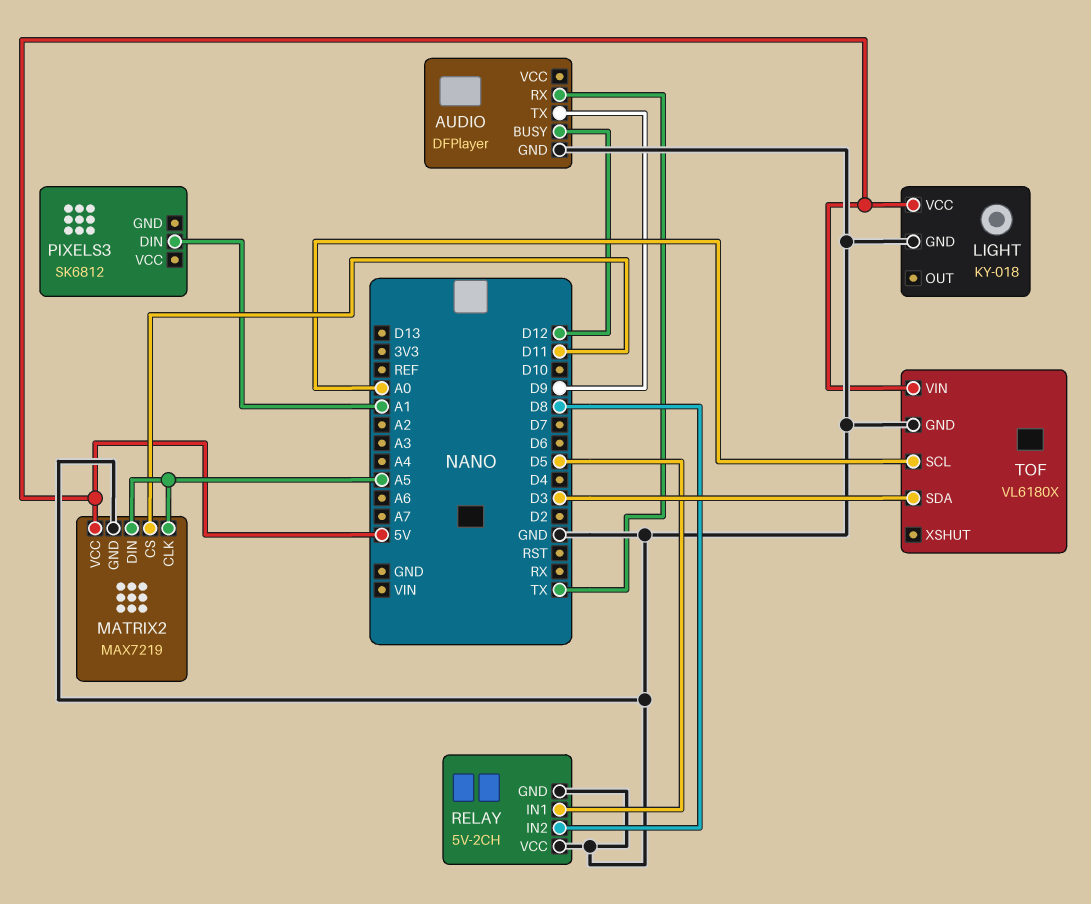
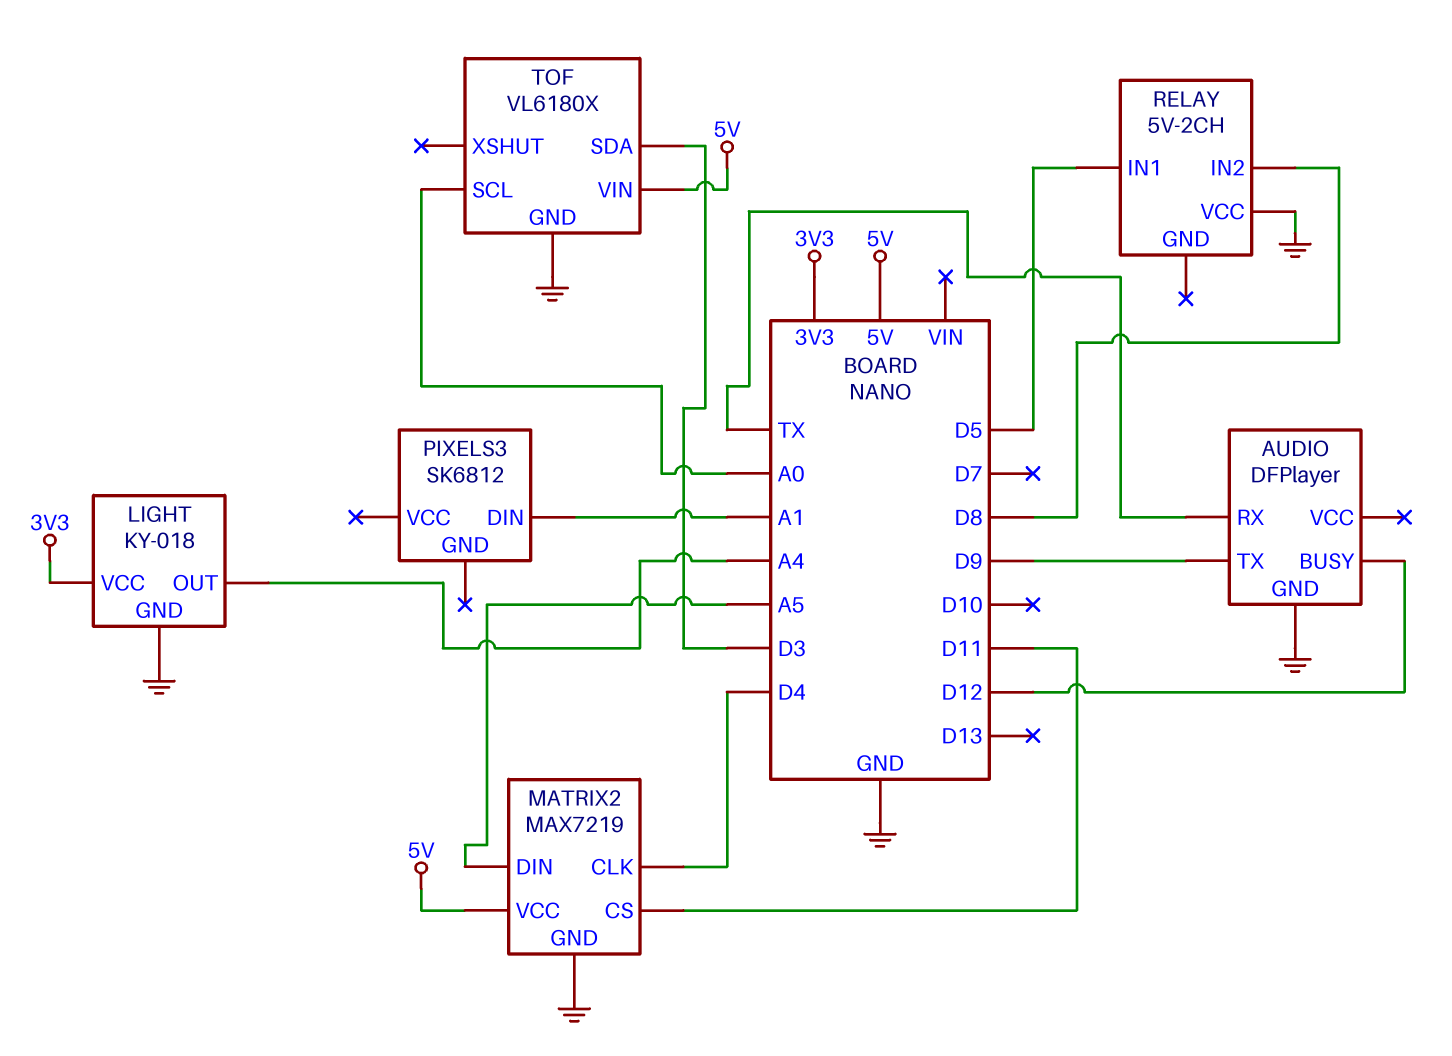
LIGHT pin OUT: none -> A4
LIGHT pin VCC: 5V -> 3V3
MATRIX2 pin CLK: A5 -> D4
RELAY pin GND: GND -> none

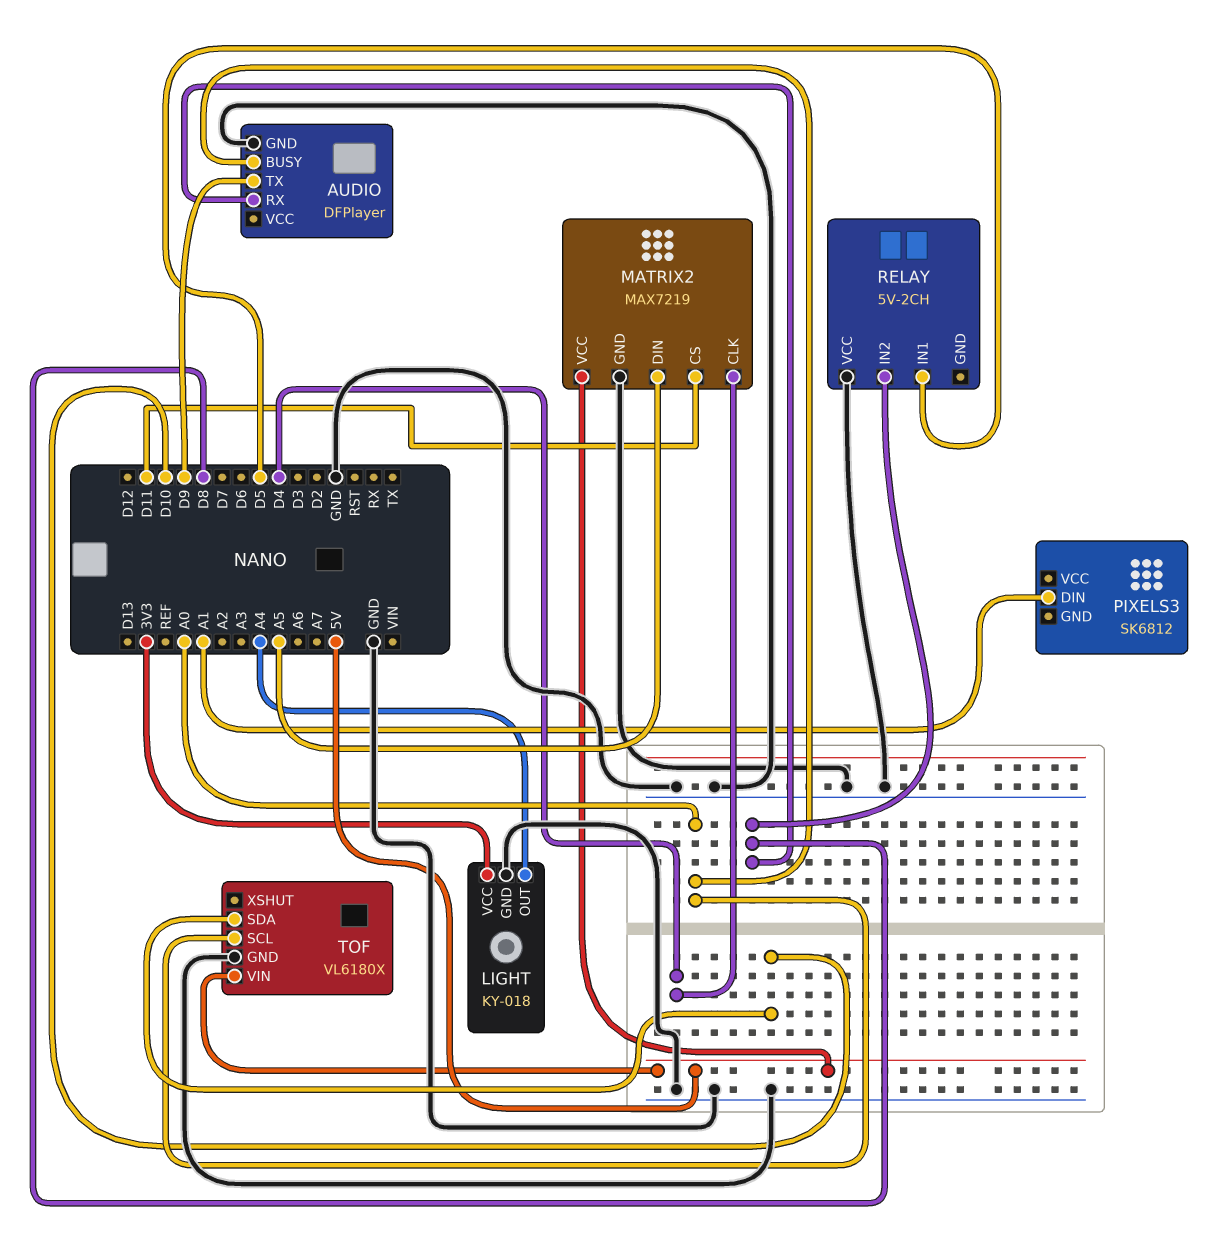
AUDIO pin BUSY: D12 -> A0
AUDIO pin RX: TX -> D8
TOF pin SDA: D3 -> D10

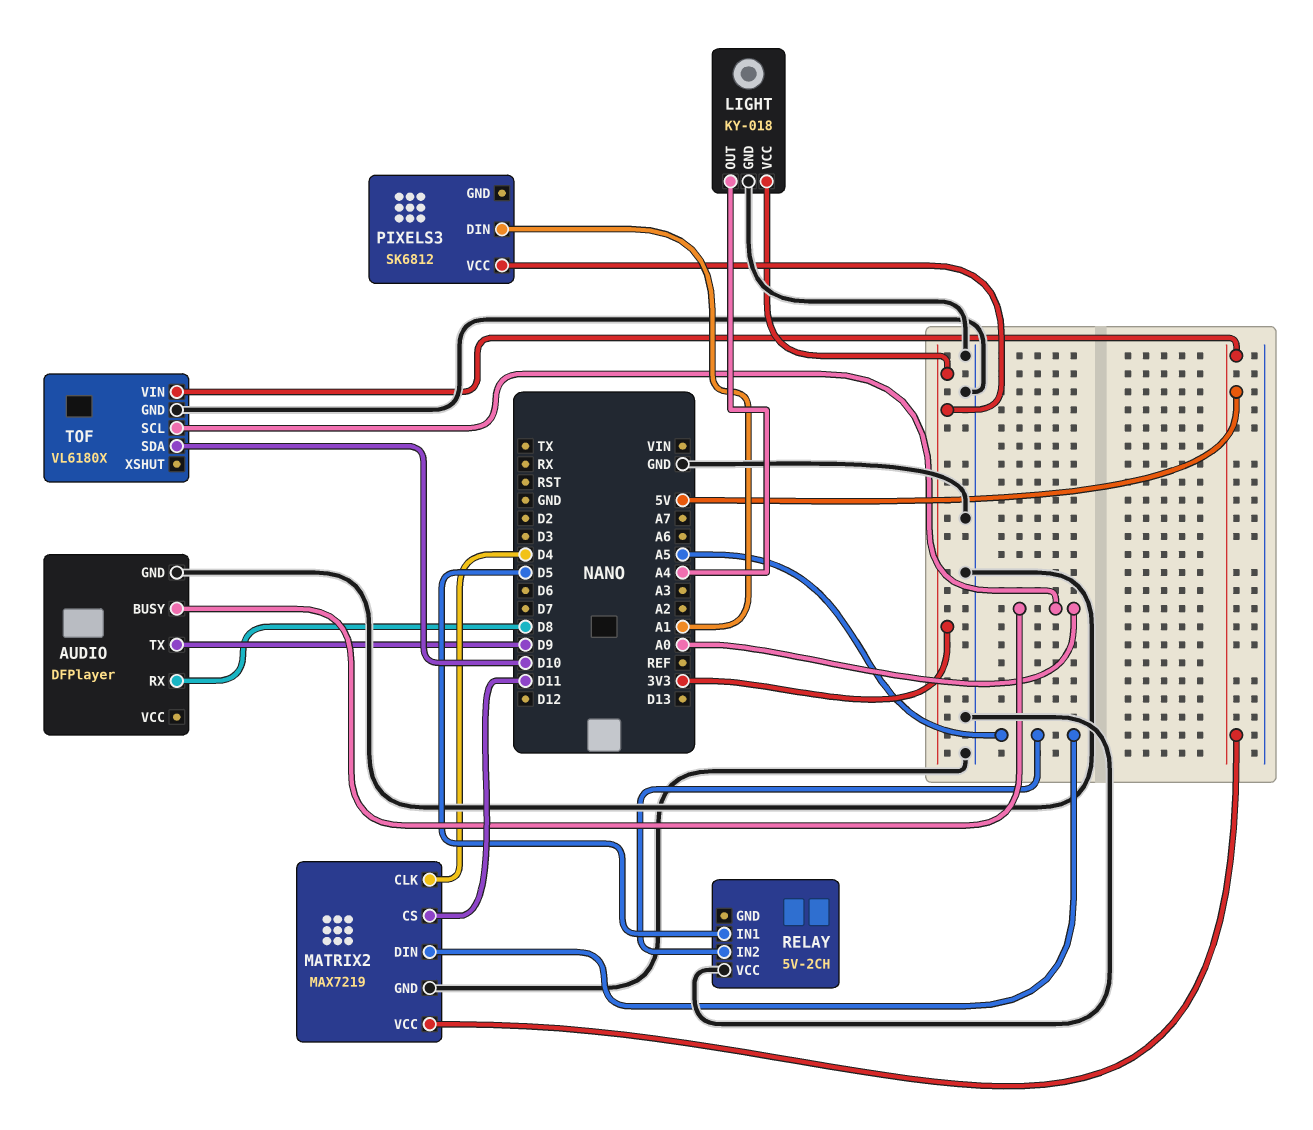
PIXELS3 pin VCC: none -> 3V3
RELAY pin IN2: D8 -> A5

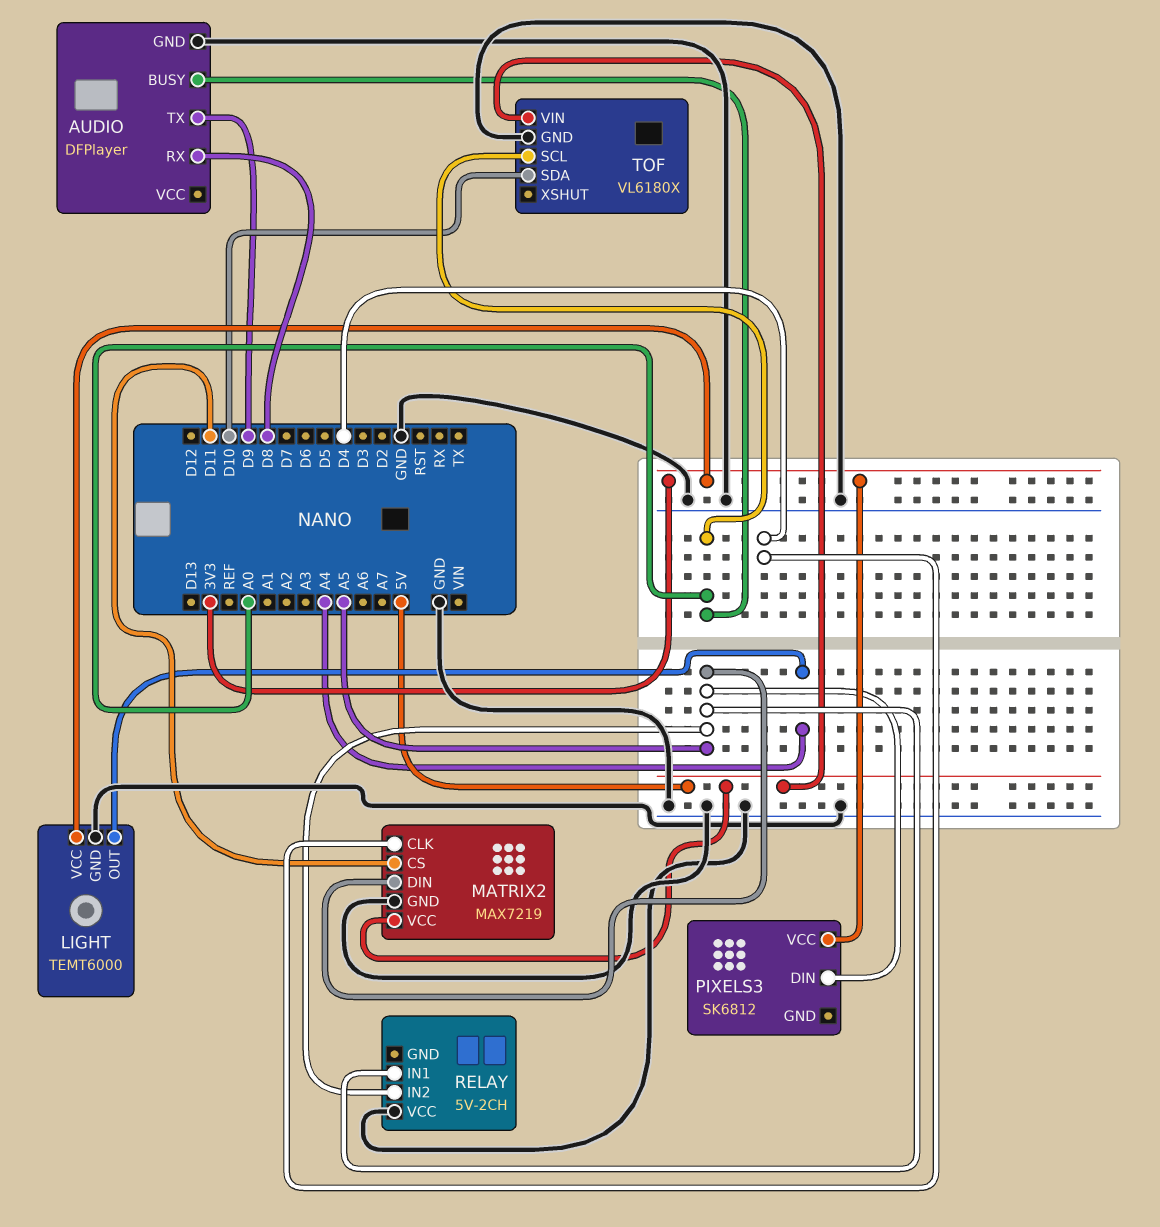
LIGHT: KY-018 -> TEMT6000
PIXELS3 pin DIN: A1 -> A5
RELAY pin IN1: D5 -> A5

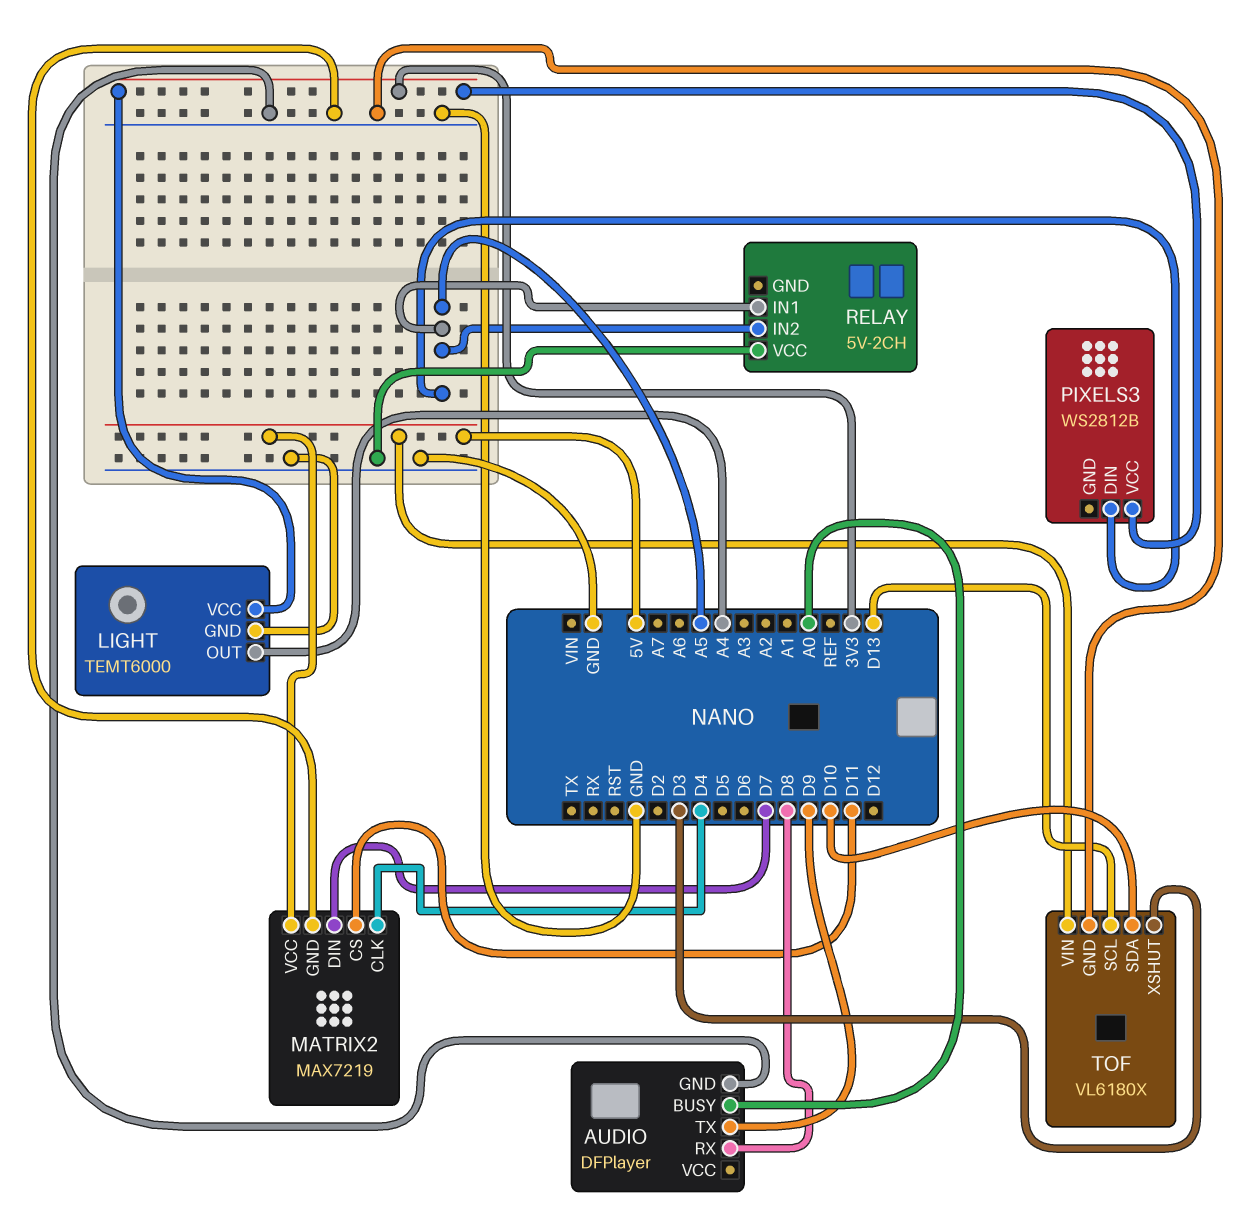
MATRIX2 pin DIN: A5 -> D7
PIXELS3: SK6812 -> WS2812B
TOF pin SCL: A0 -> D13
TOF pin XSHUT: none -> D3

